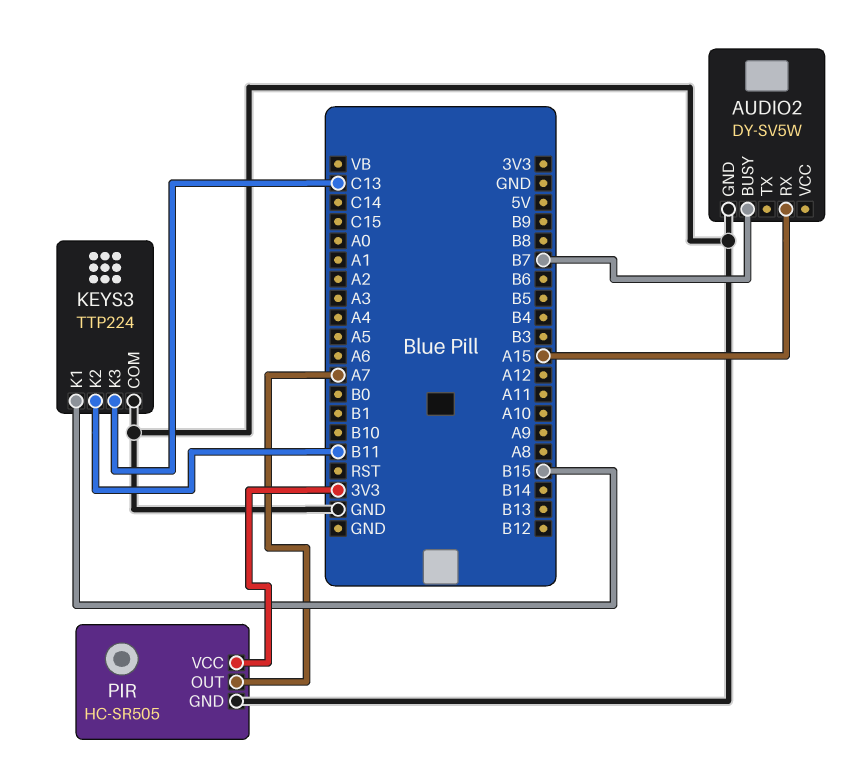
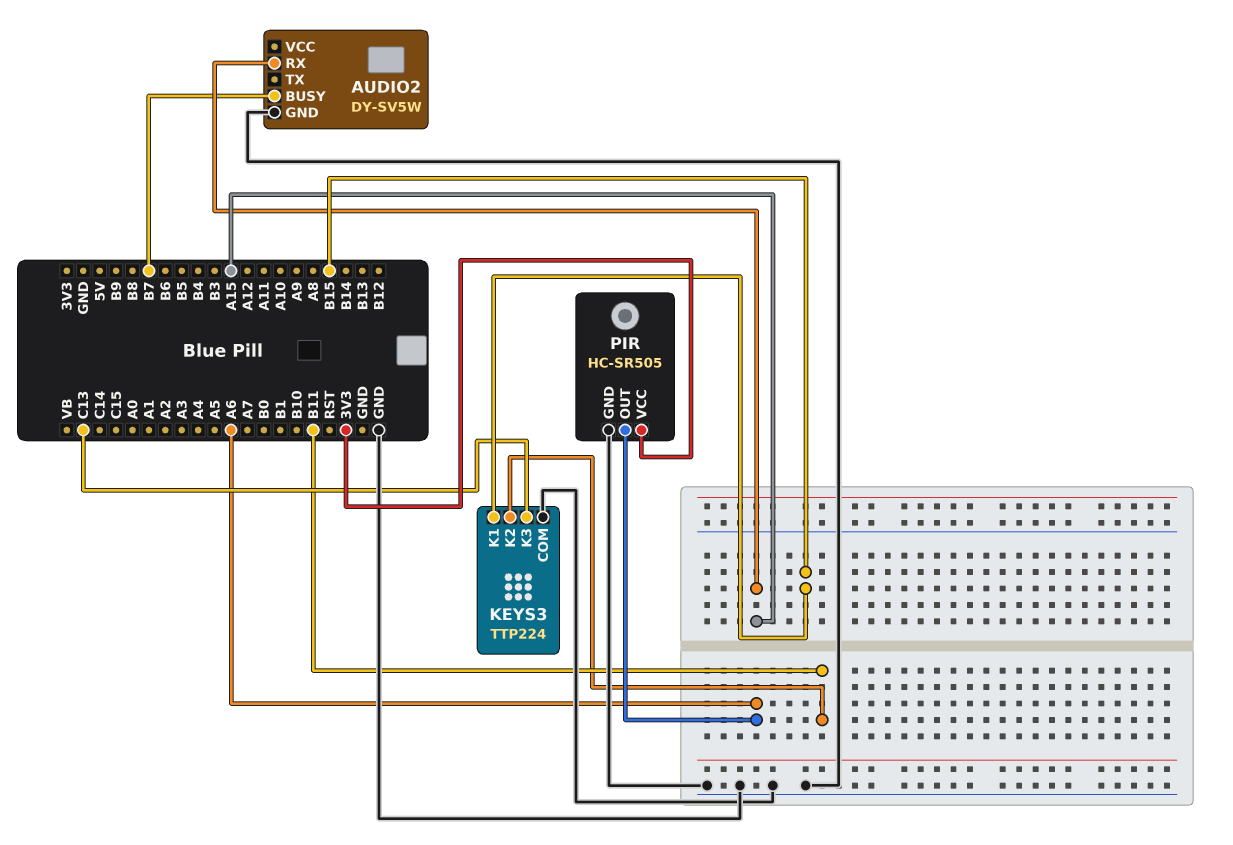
PIR pin OUT: A7 -> A6

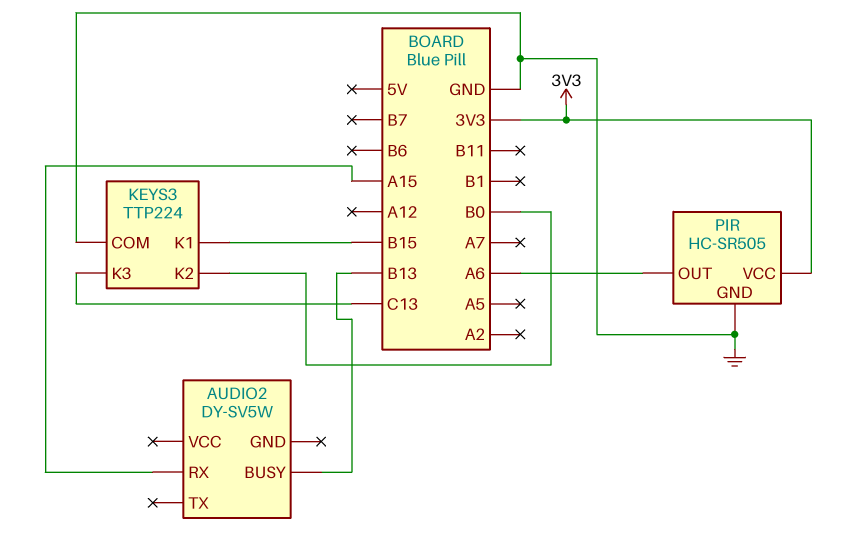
AUDIO2 pin BUSY: B7 -> B13
AUDIO2 pin GND: GND -> none
KEYS3 pin K2: B11 -> B0

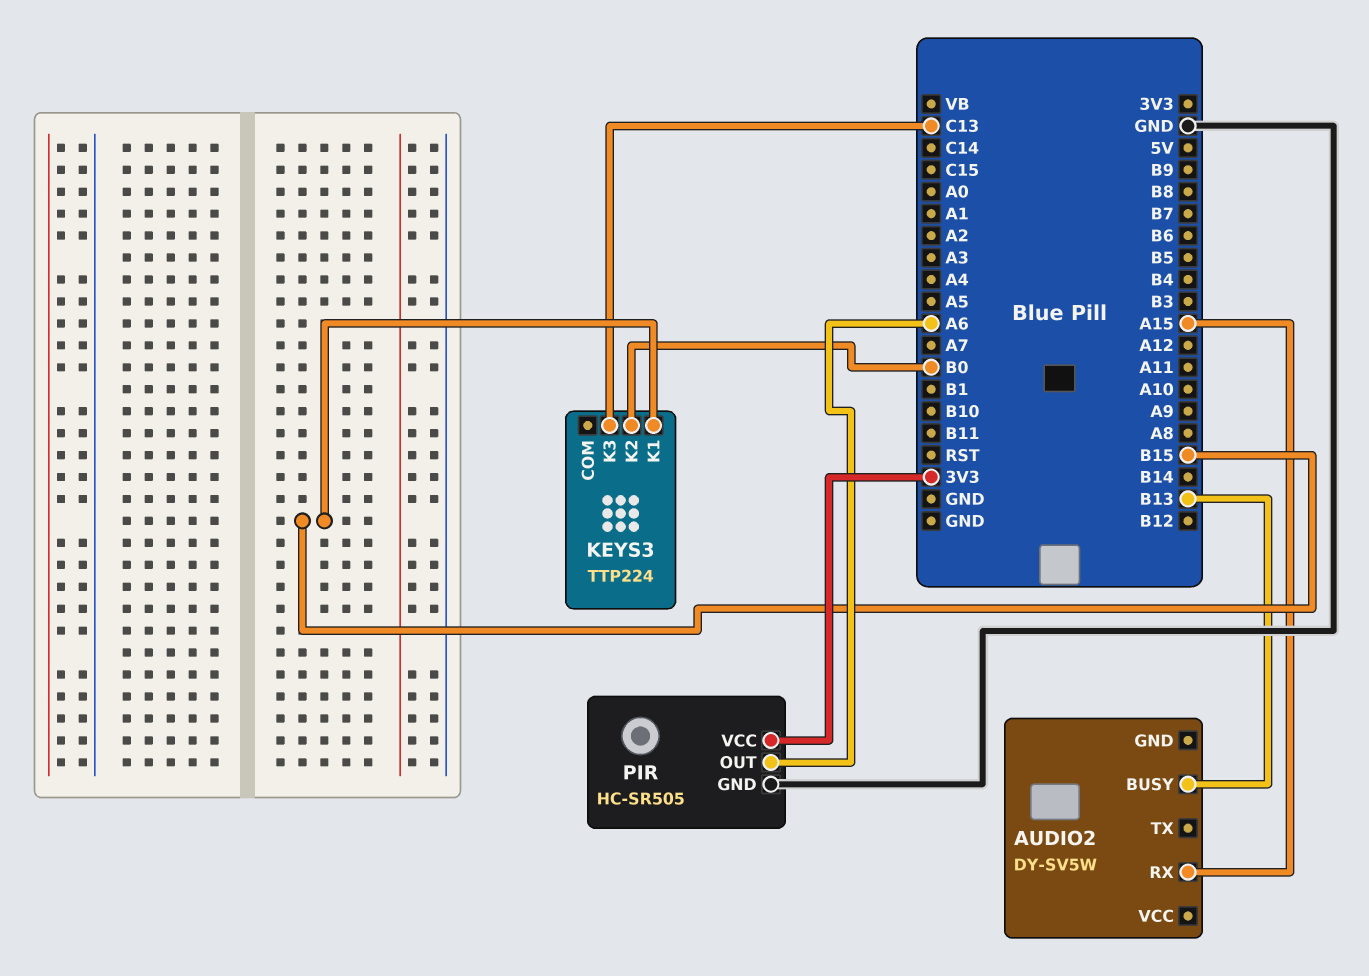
KEYS3 pin COM: GND -> none

